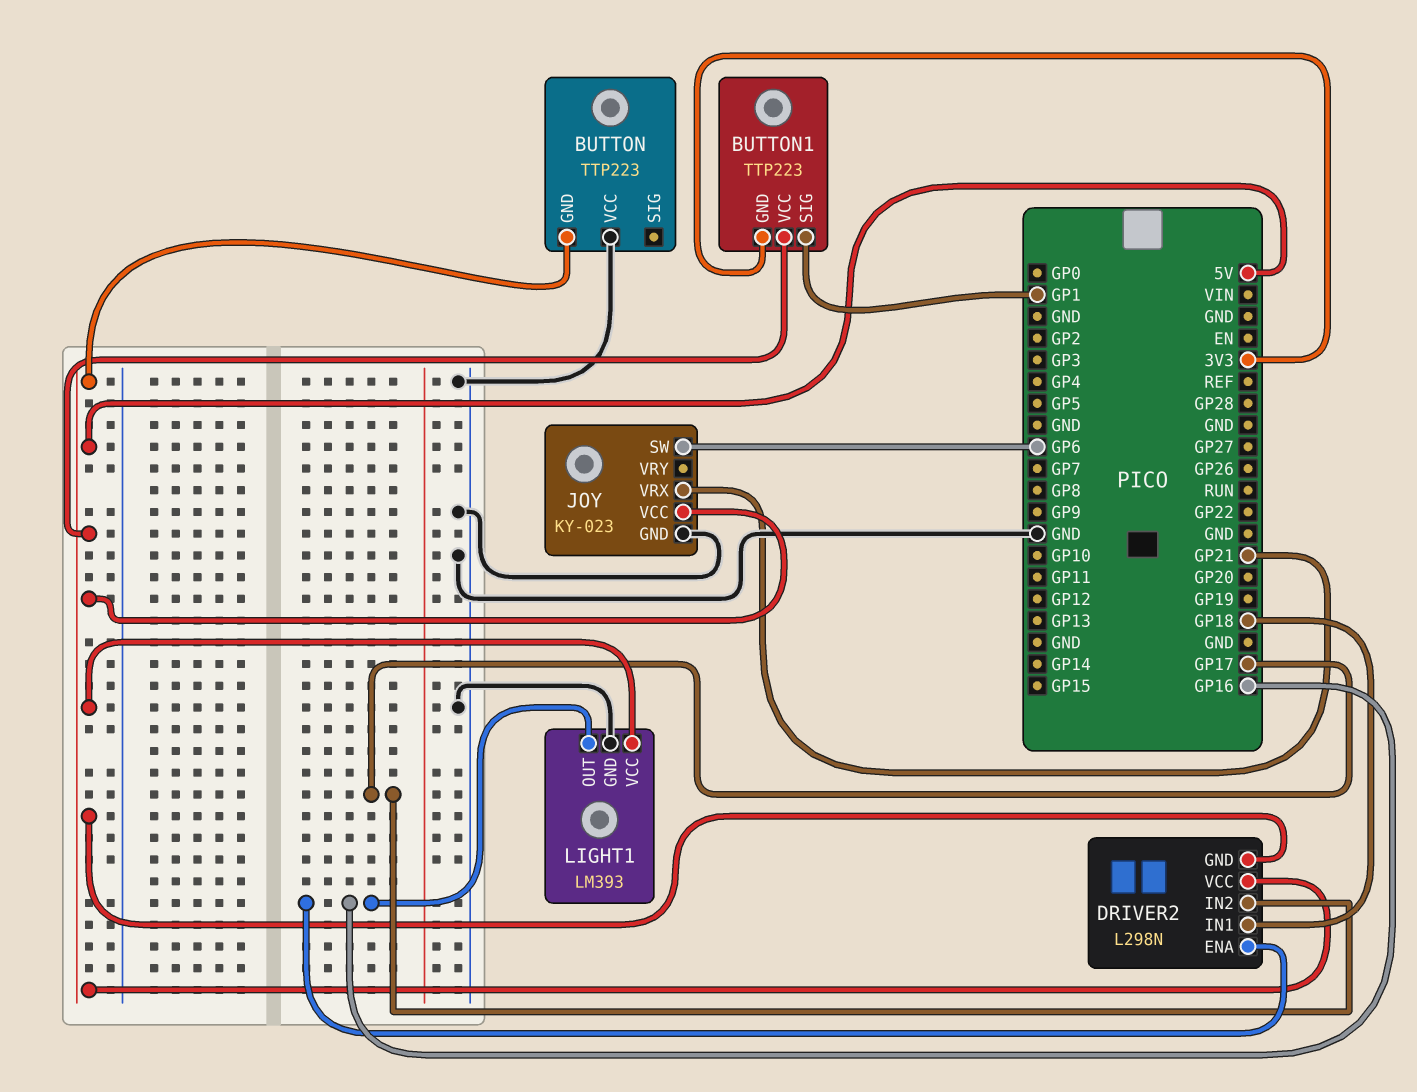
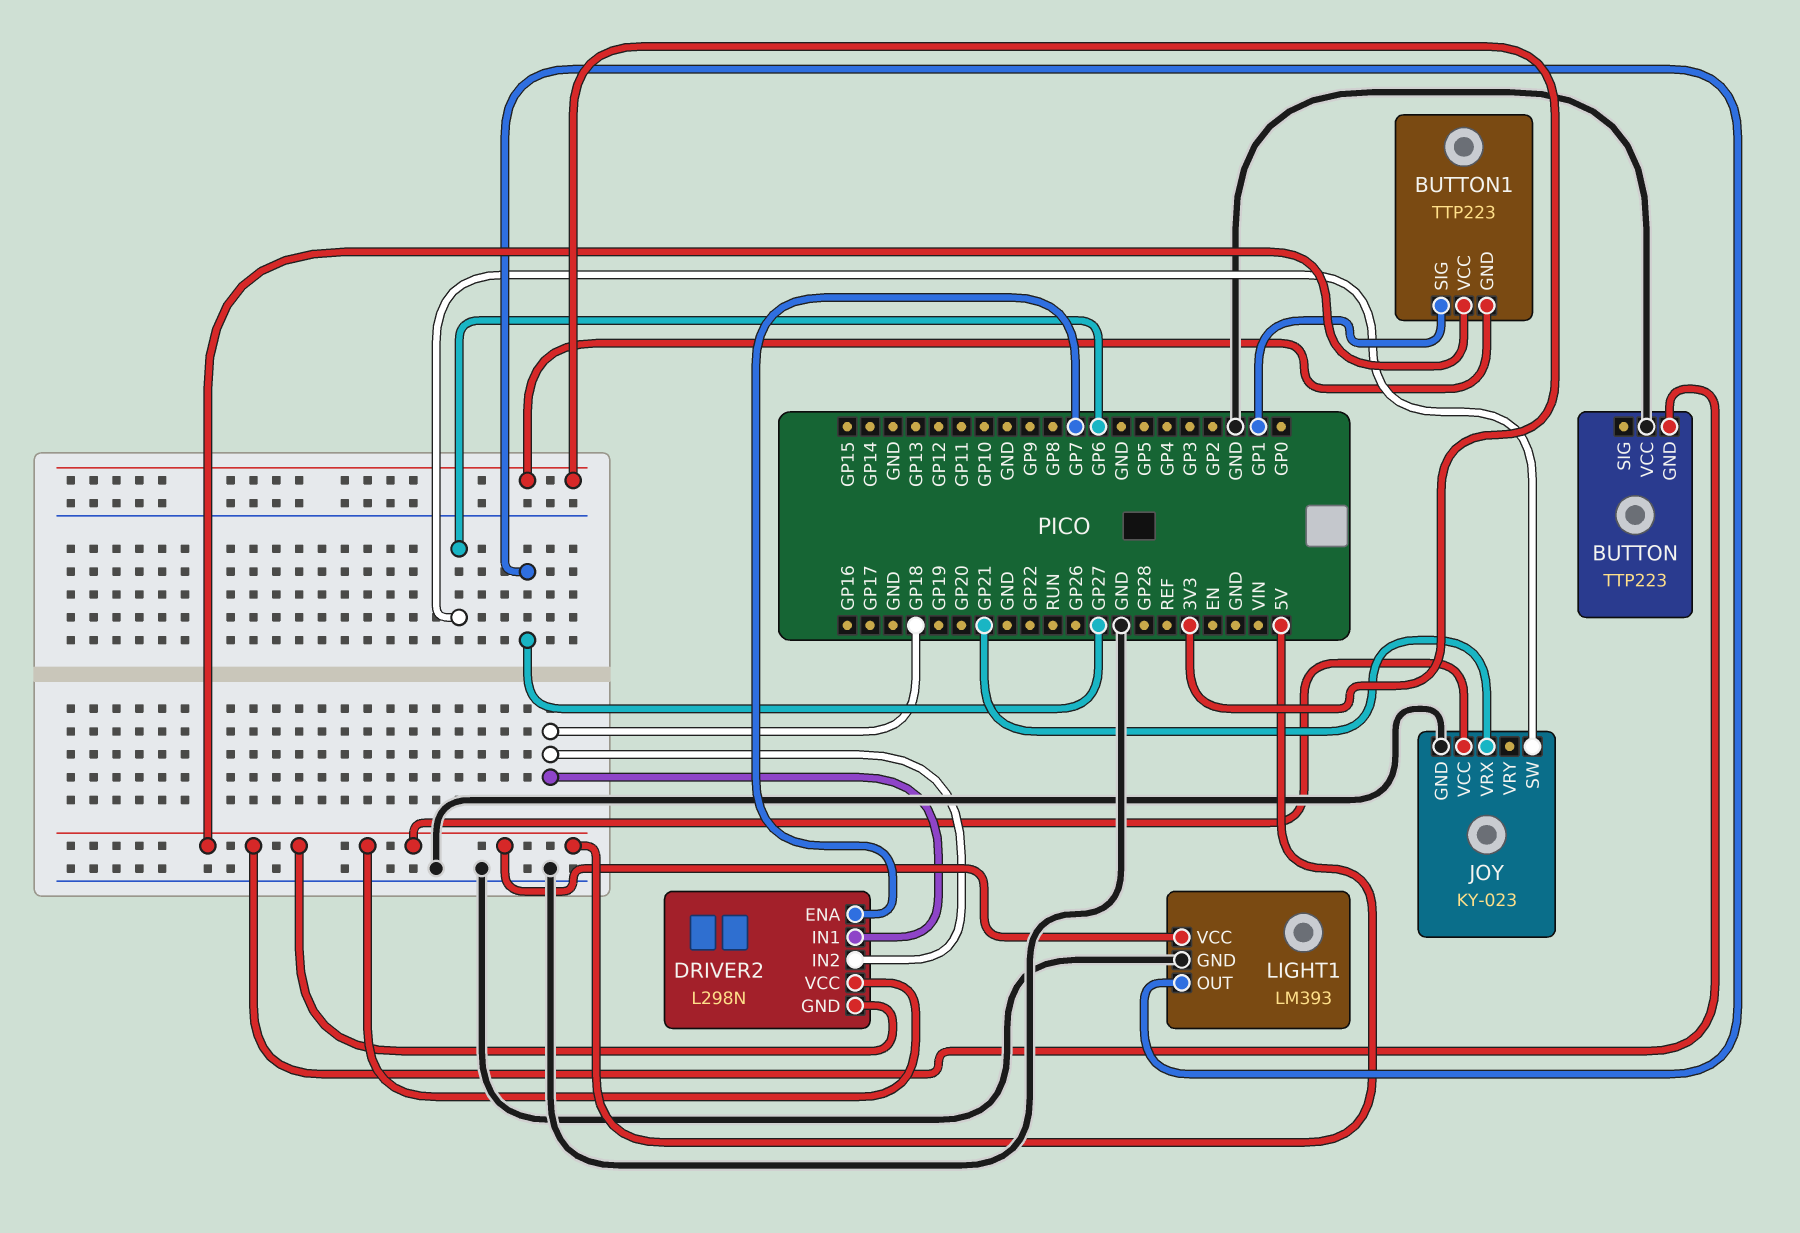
DRIVER2 pin ENA: GP16 -> GP7
DRIVER2 pin IN2: GP17 -> GP18
LIGHT1 pin OUT: GP16 -> GP27

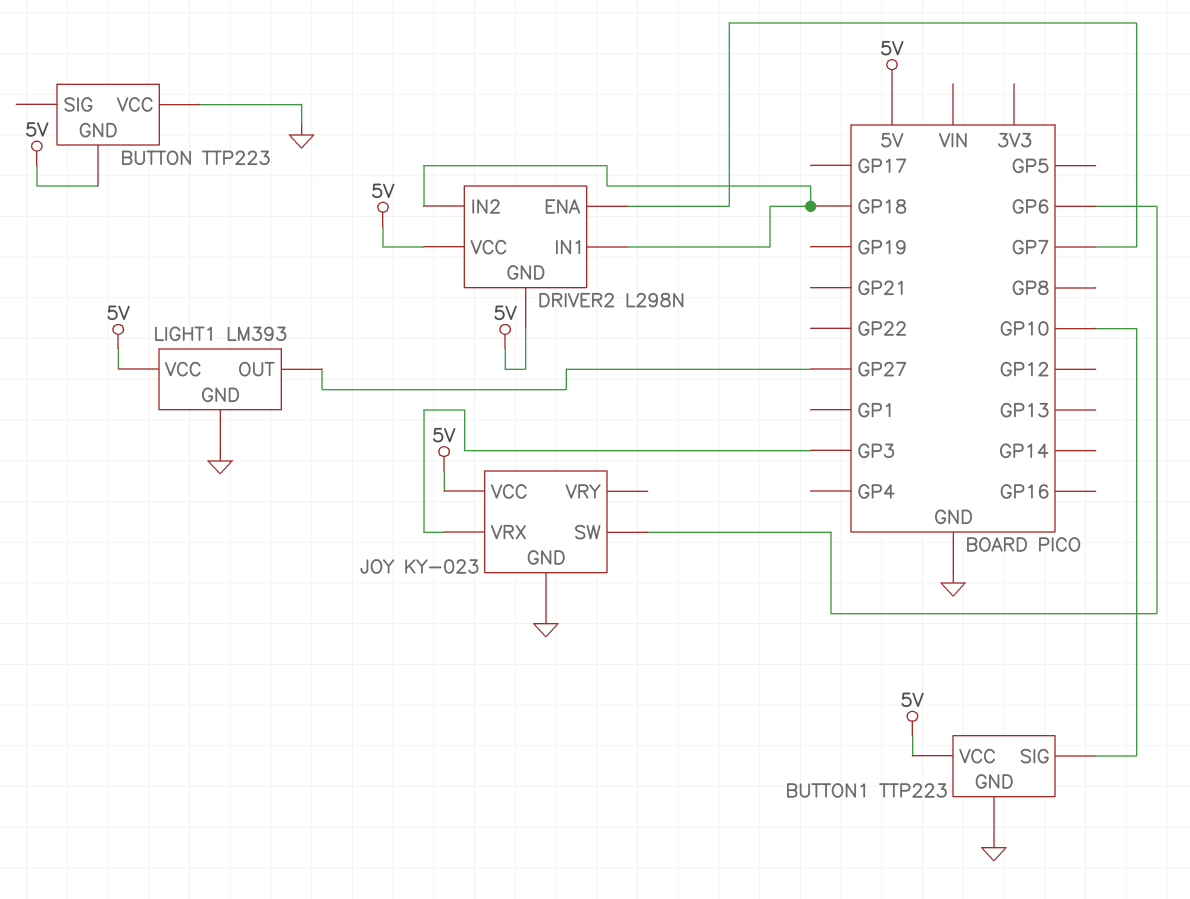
BUTTON1 pin GND: 3V3 -> GND
BUTTON1 pin SIG: GP1 -> GP10
JOY pin VRX: GP21 -> GP3

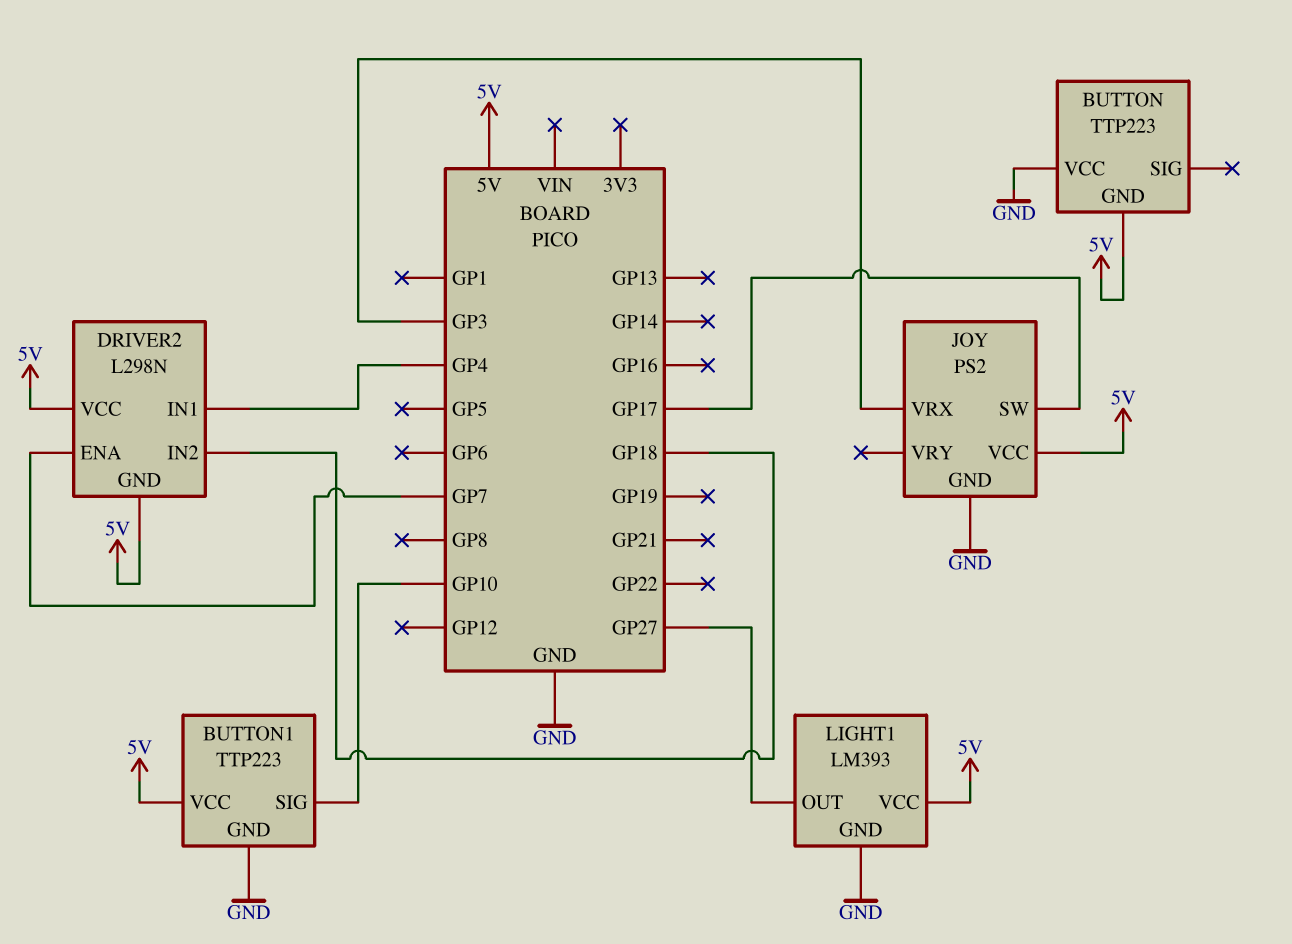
DRIVER2 pin IN1: GP18 -> GP4
JOY: KY-023 -> PS2
JOY pin SW: GP6 -> GP17

